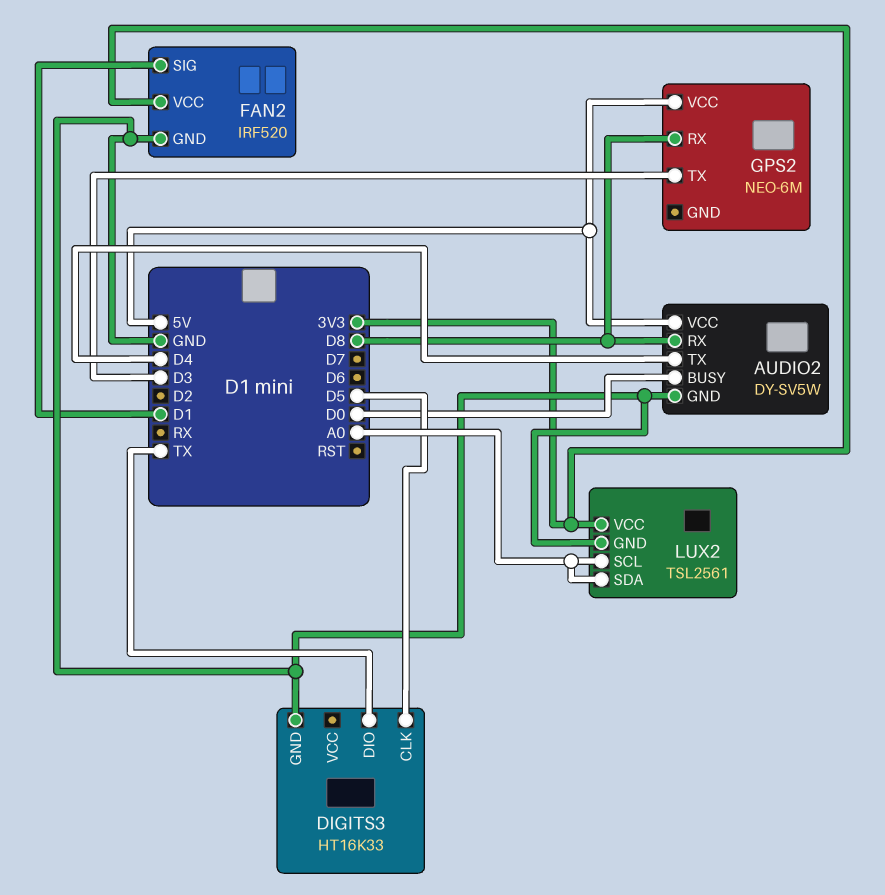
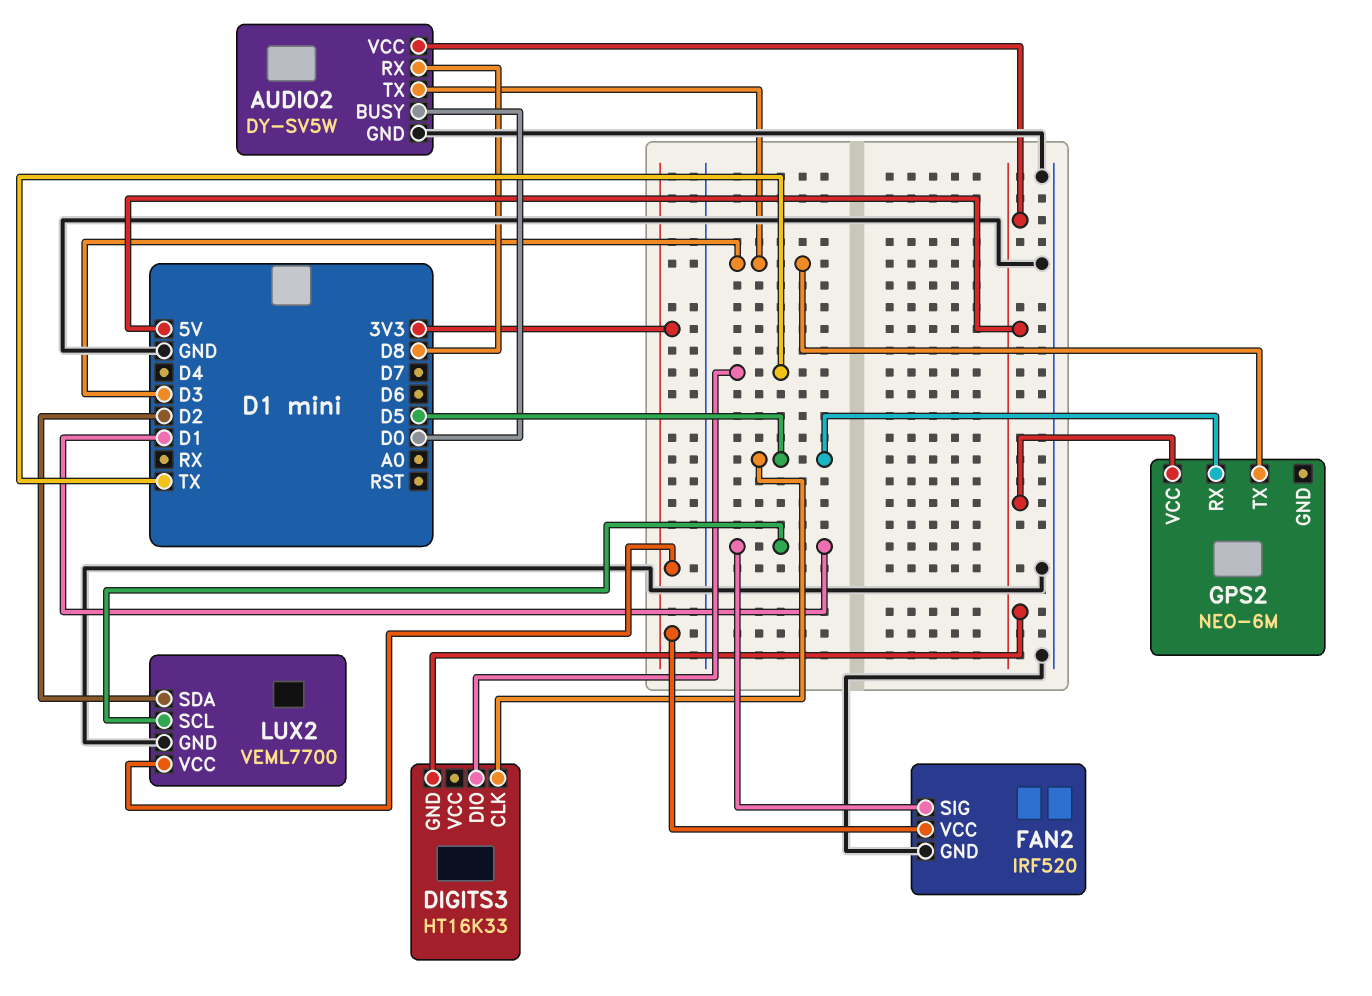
AUDIO2 pin TX: D4 -> D3
DIGITS3 pin GND: GND -> 5V
GPS2 pin RX: D8 -> D5
LUX2: TSL2561 -> VEML7700
LUX2 pin SCL: A0 -> D1
LUX2 pin SDA: A0 -> D2

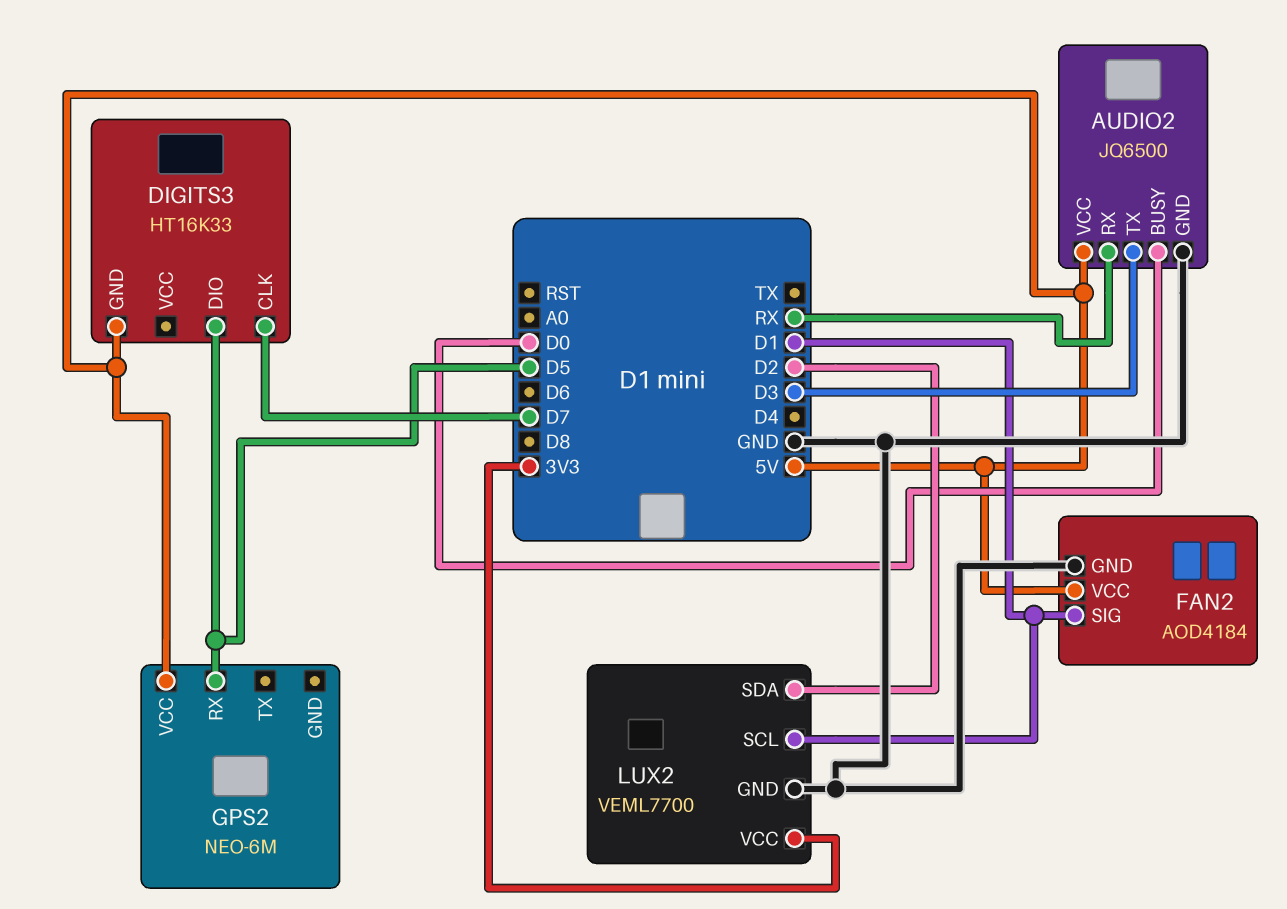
AUDIO2: DY-SV5W -> JQ6500
AUDIO2 pin RX: D8 -> RX
DIGITS3 pin CLK: D5 -> D7
DIGITS3 pin DIO: TX -> D5
FAN2: IRF520 -> AOD4184
FAN2 pin VCC: 3V3 -> 5V
GPS2 pin TX: D3 -> none

